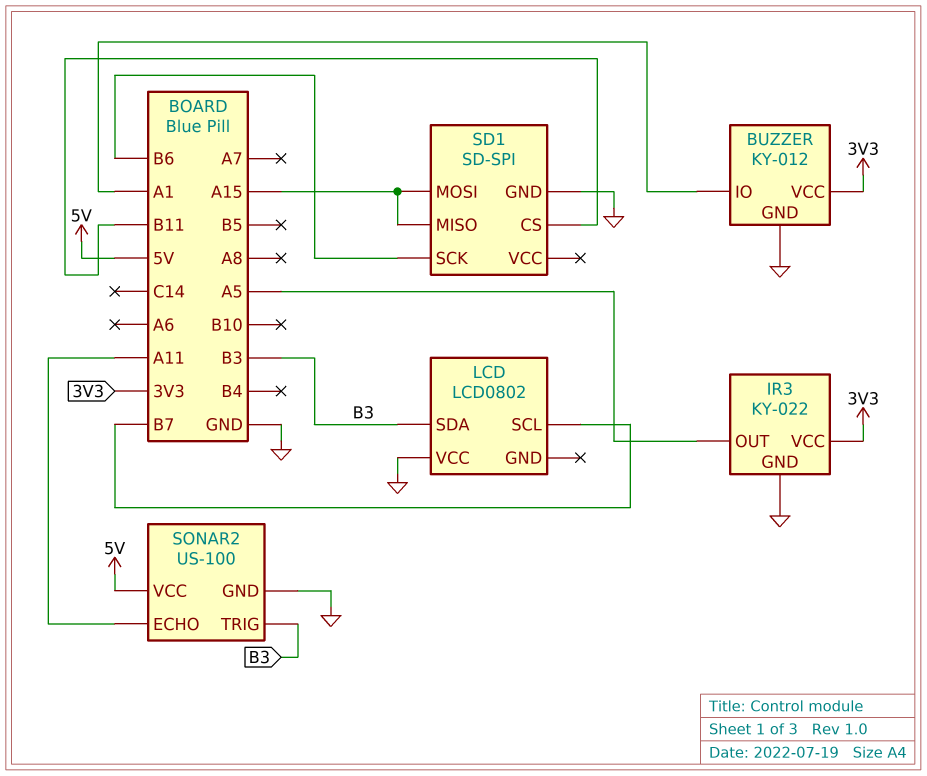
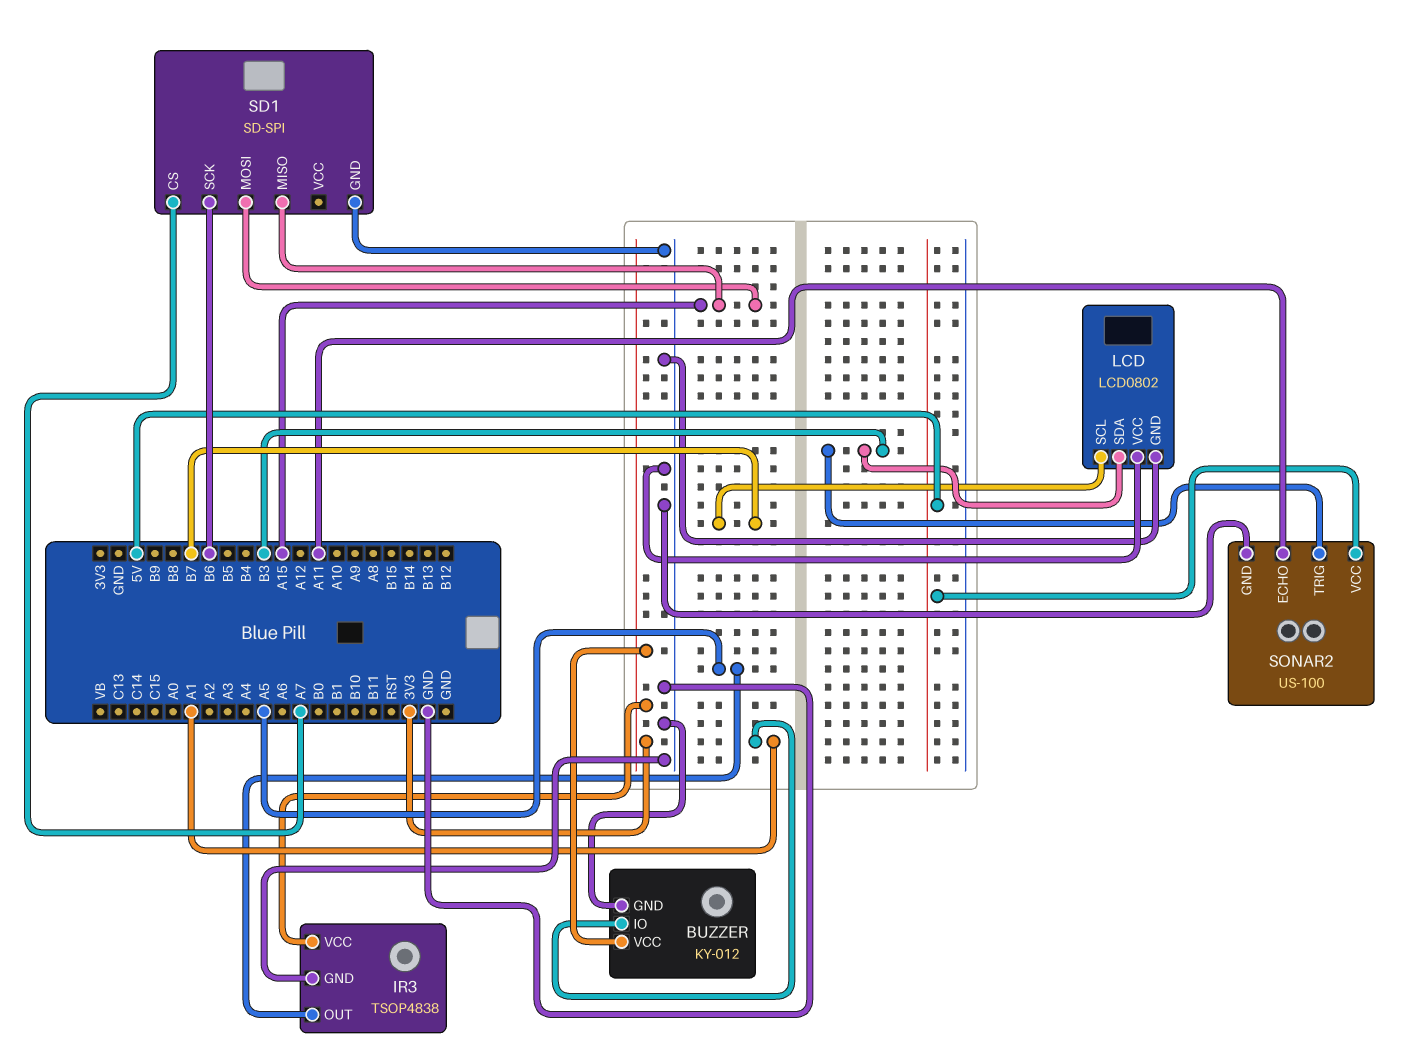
IR3: KY-022 -> TSOP4838
LCD pin GND: none -> GND
SD1 pin CS: B11 -> A7

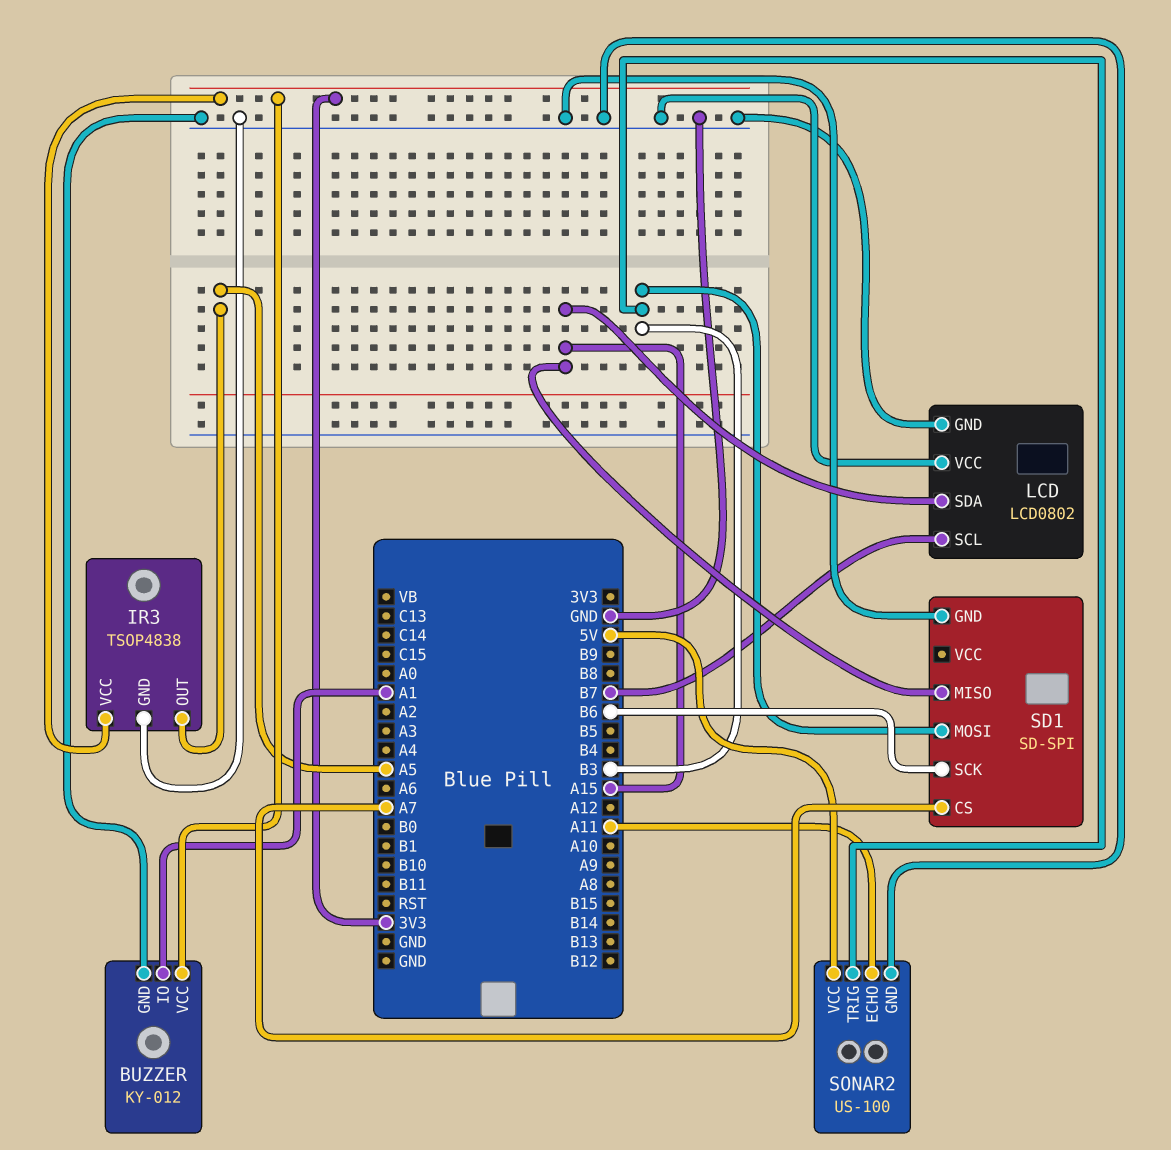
LCD pin SDA: B3 -> A15
SD1 pin MOSI: A15 -> B3

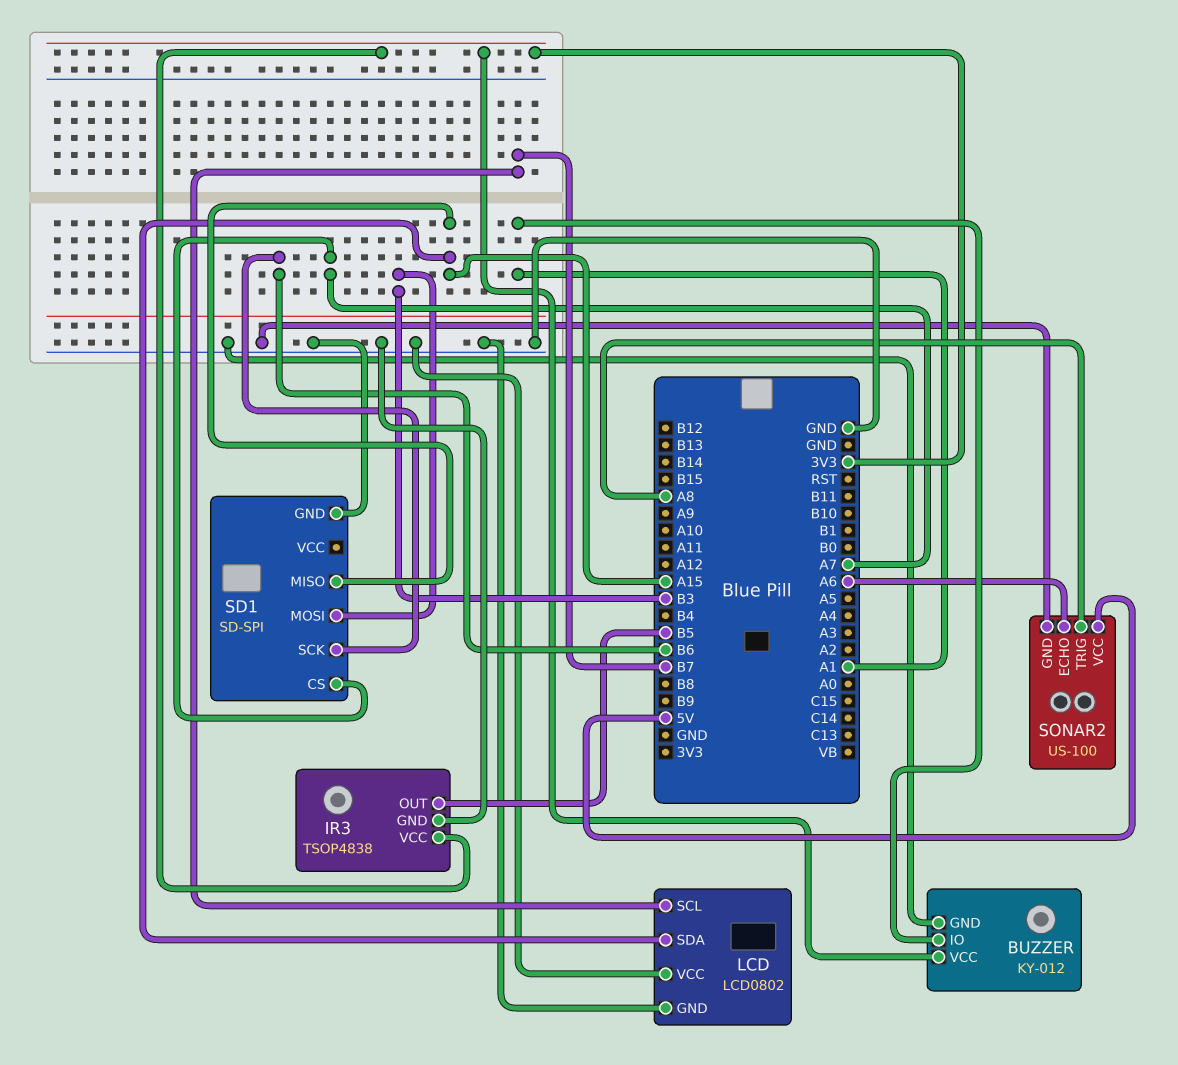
IR3 pin OUT: A5 -> B5
SONAR2 pin ECHO: A11 -> A6
SONAR2 pin TRIG: B3 -> A8

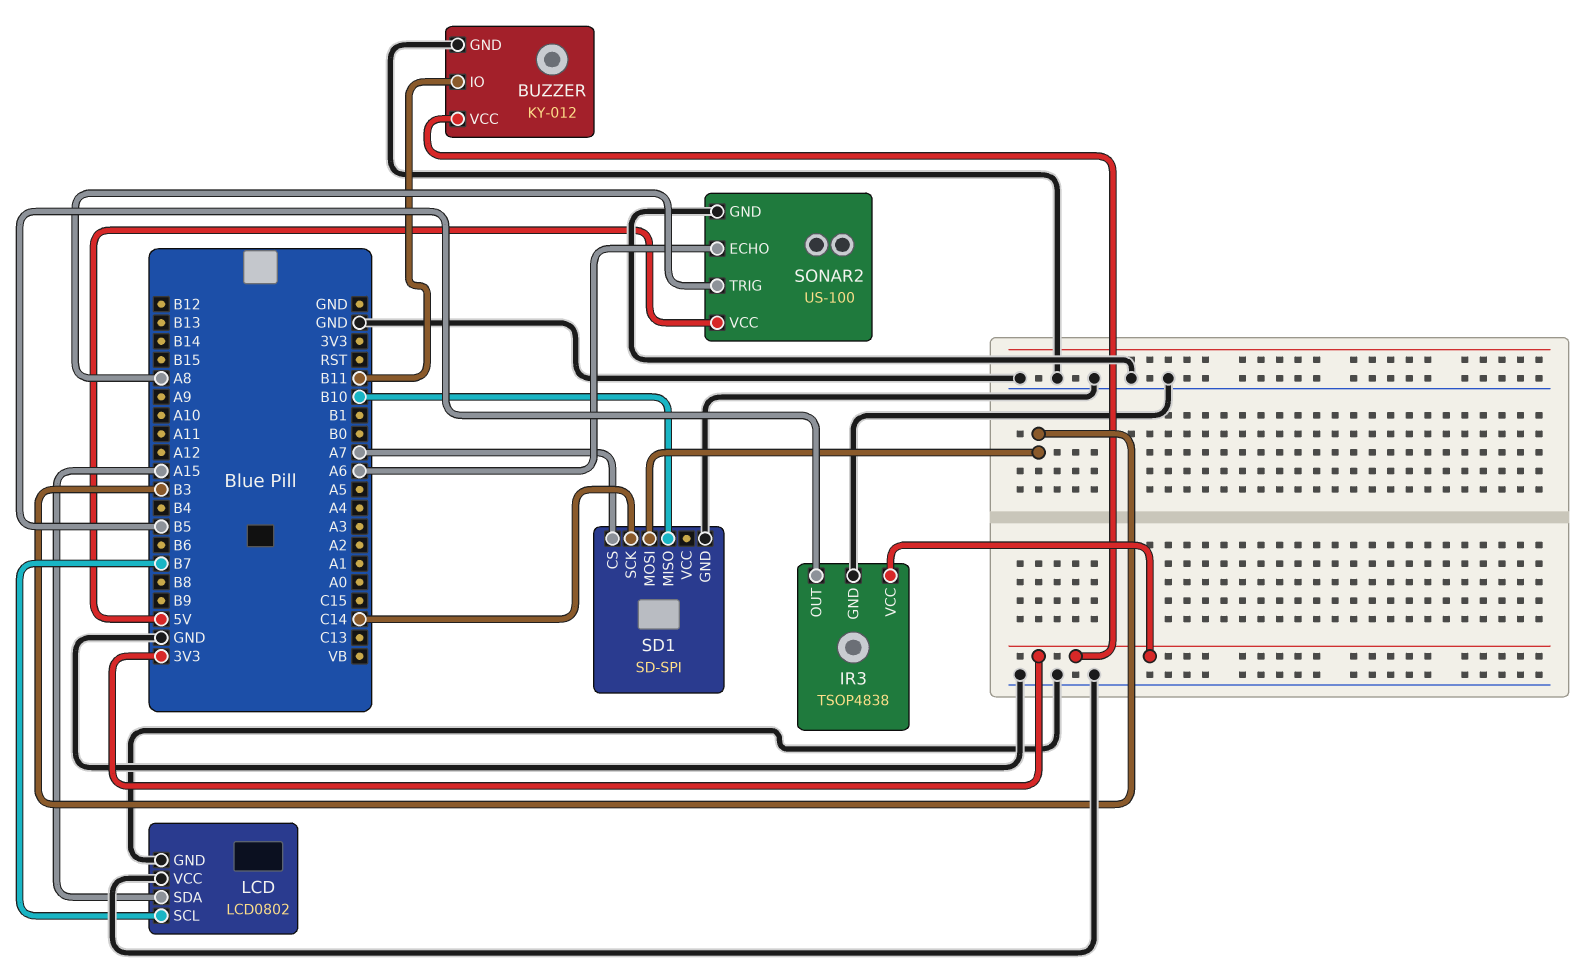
BUZZER pin IO: A1 -> B11
SD1 pin MISO: A15 -> B10
SD1 pin SCK: B6 -> C14

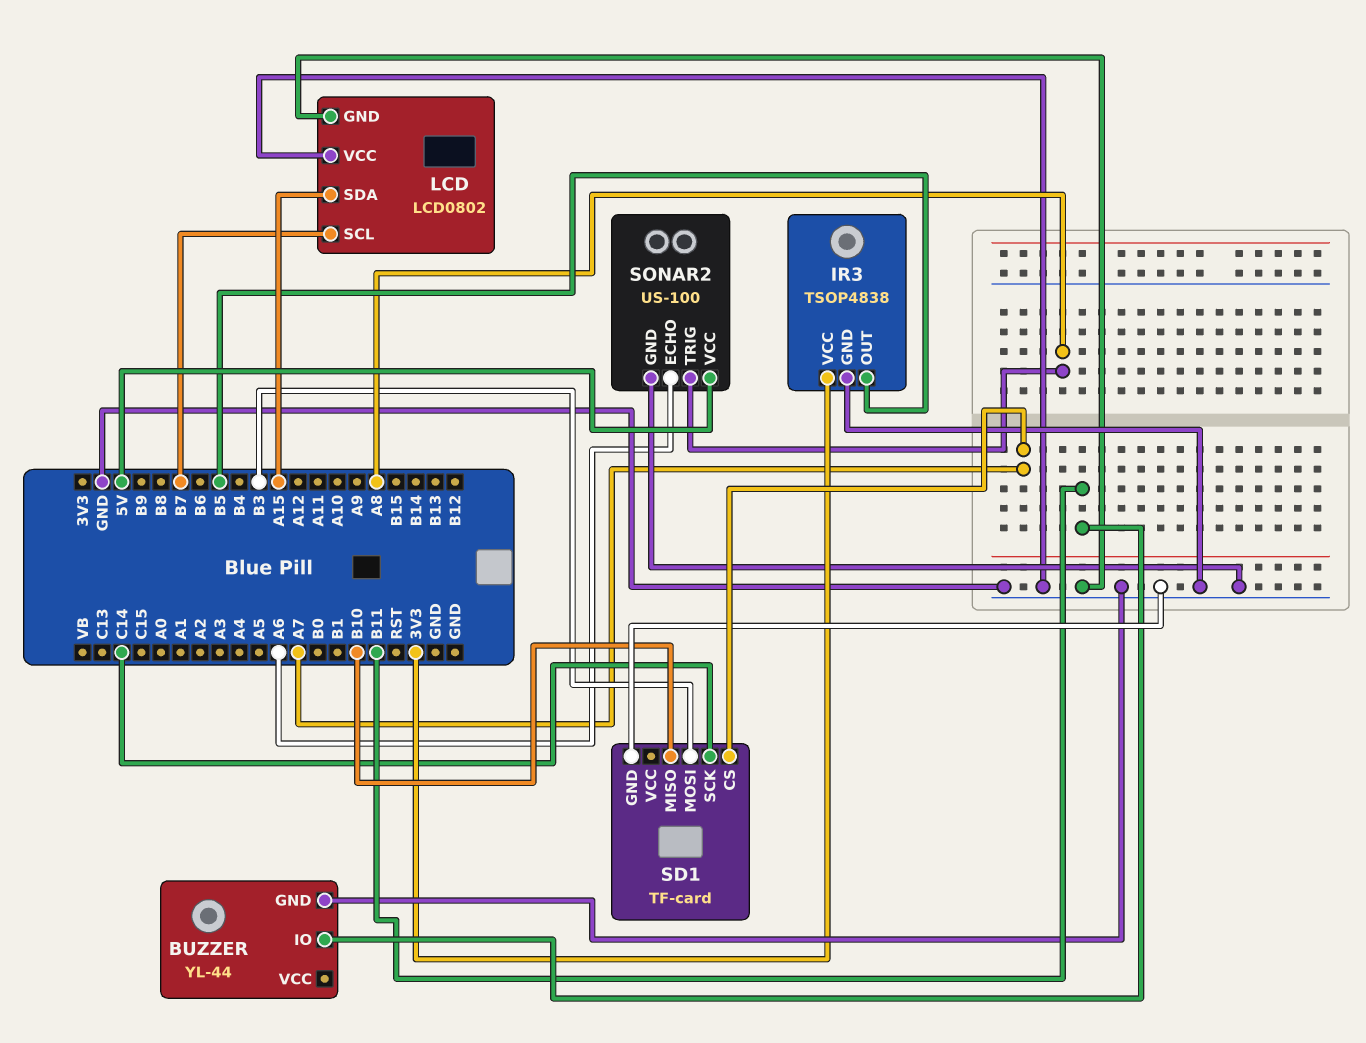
BUZZER: KY-012 -> YL-44
BUZZER pin VCC: 3V3 -> none
SD1: SD-SPI -> TF-card

